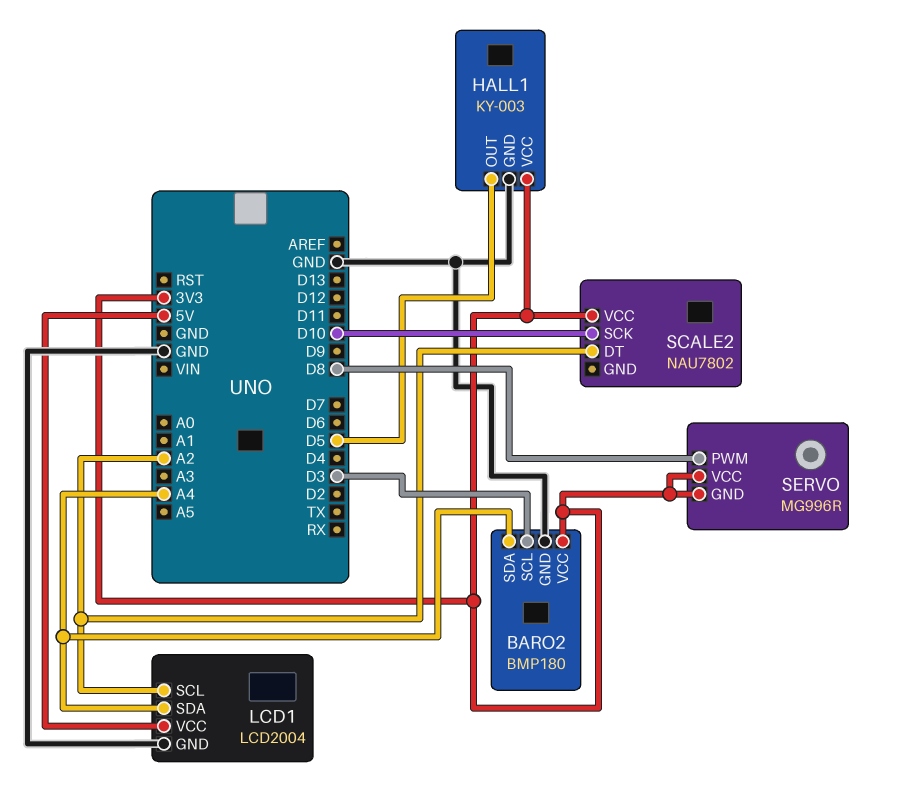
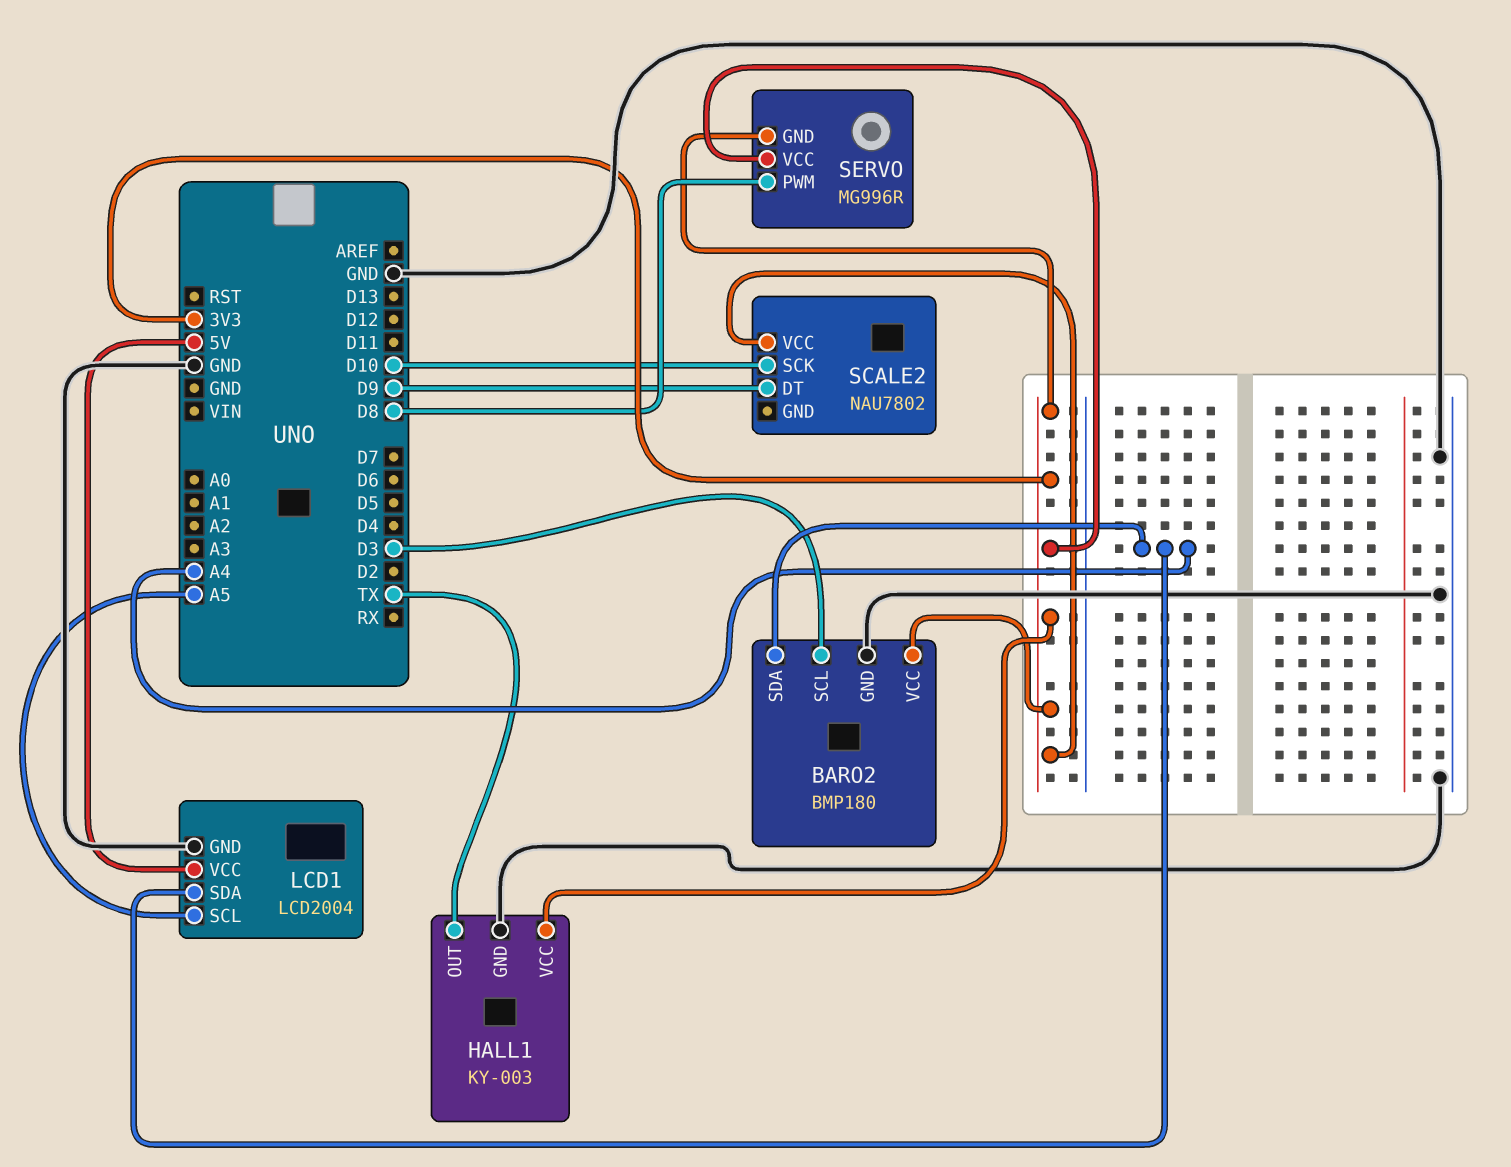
HALL1 pin OUT: D5 -> TX
LCD1 pin SCL: A2 -> A5
SCALE2 pin DT: A2 -> D9

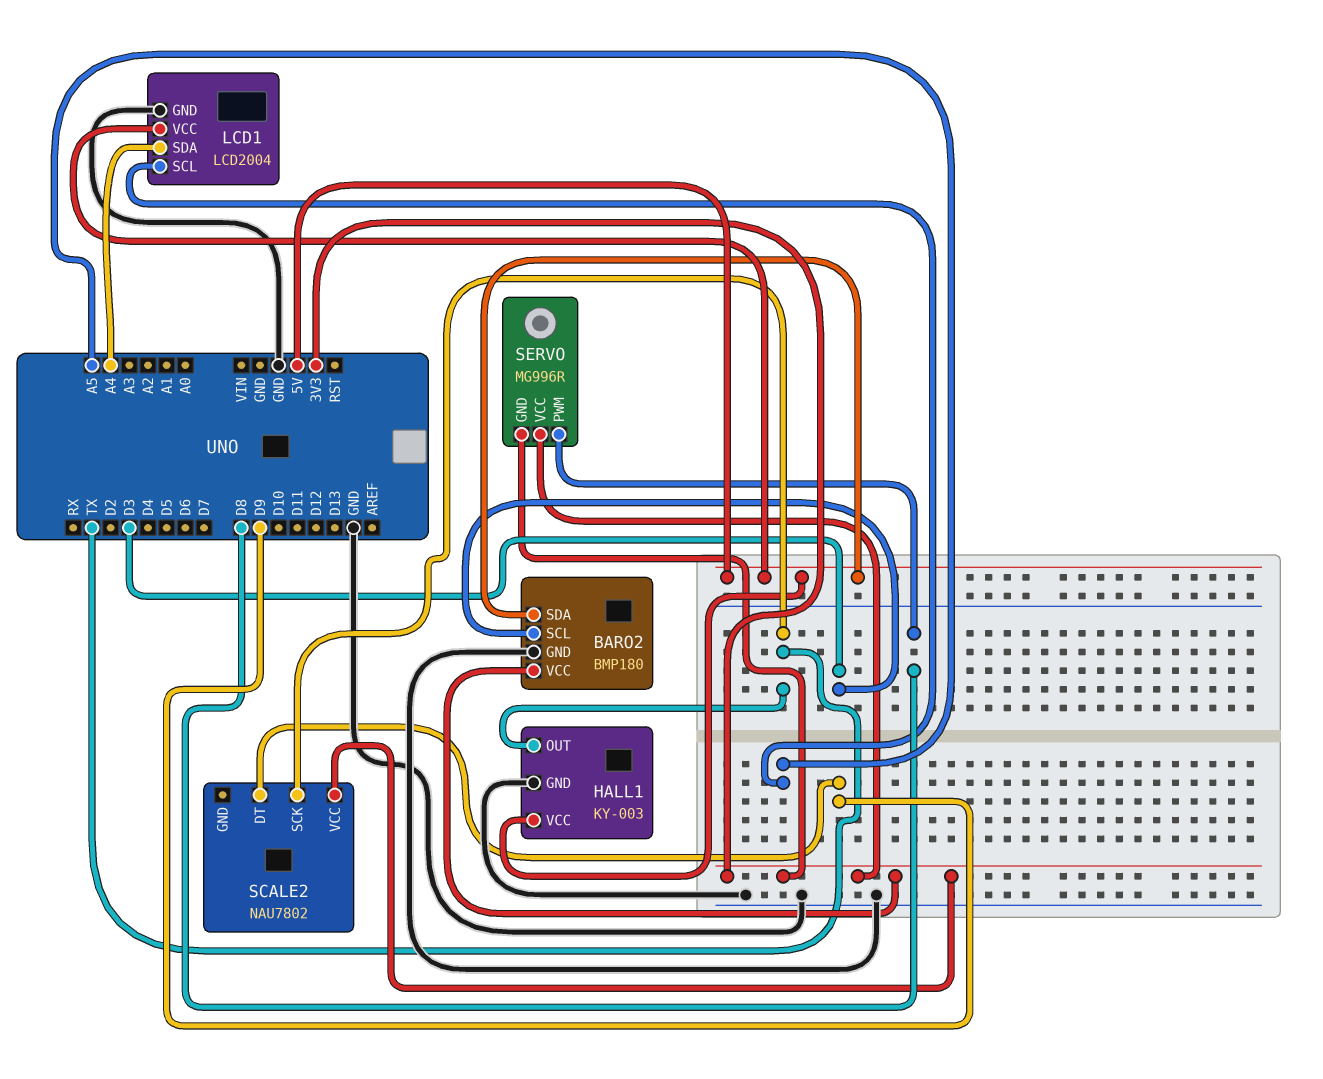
BARO2 pin SDA: A4 -> 5V
HALL1 pin VCC: 3V3 -> 5V
SCALE2 pin SCK: D10 -> TX

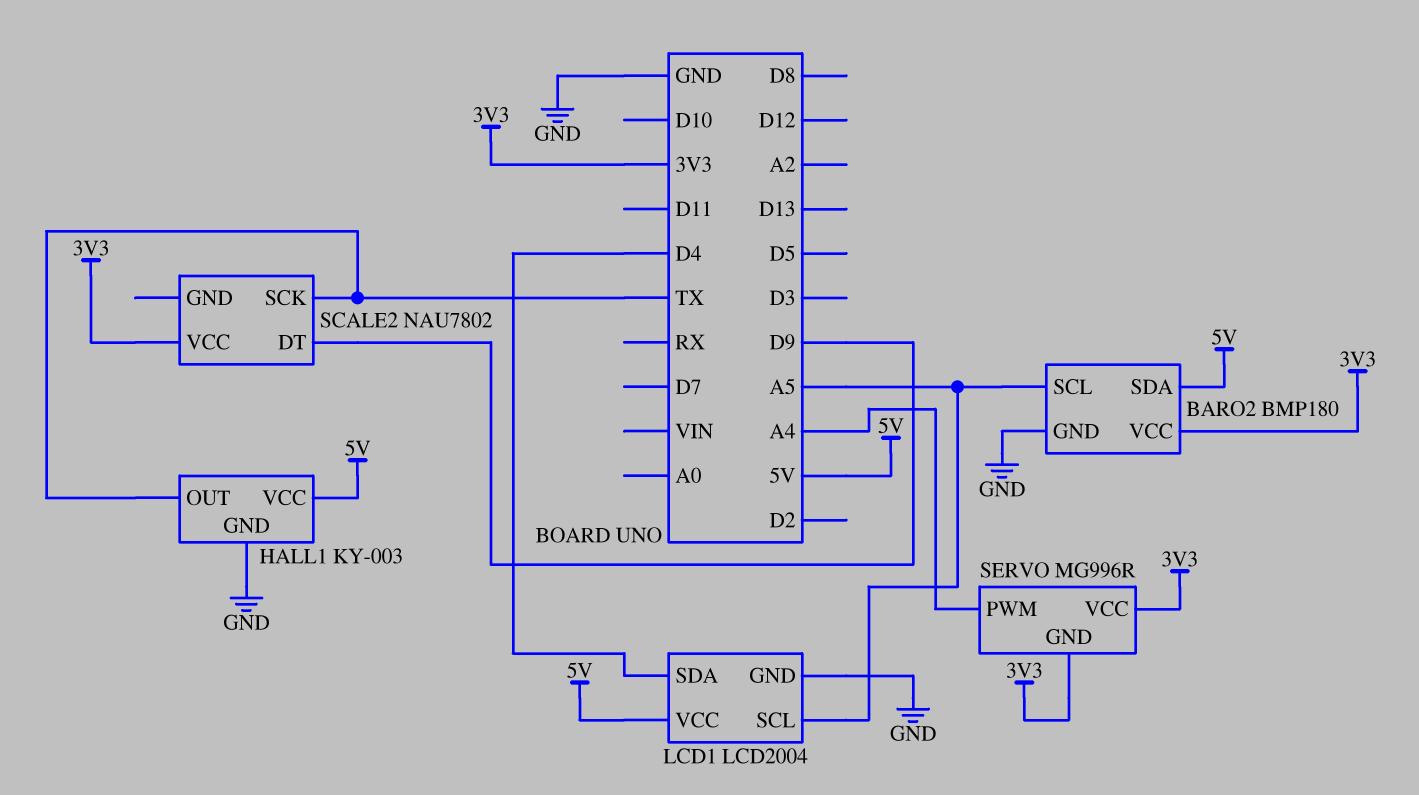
BARO2 pin SCL: D3 -> A5
LCD1 pin SDA: A4 -> D4
SERVO pin PWM: D8 -> A4

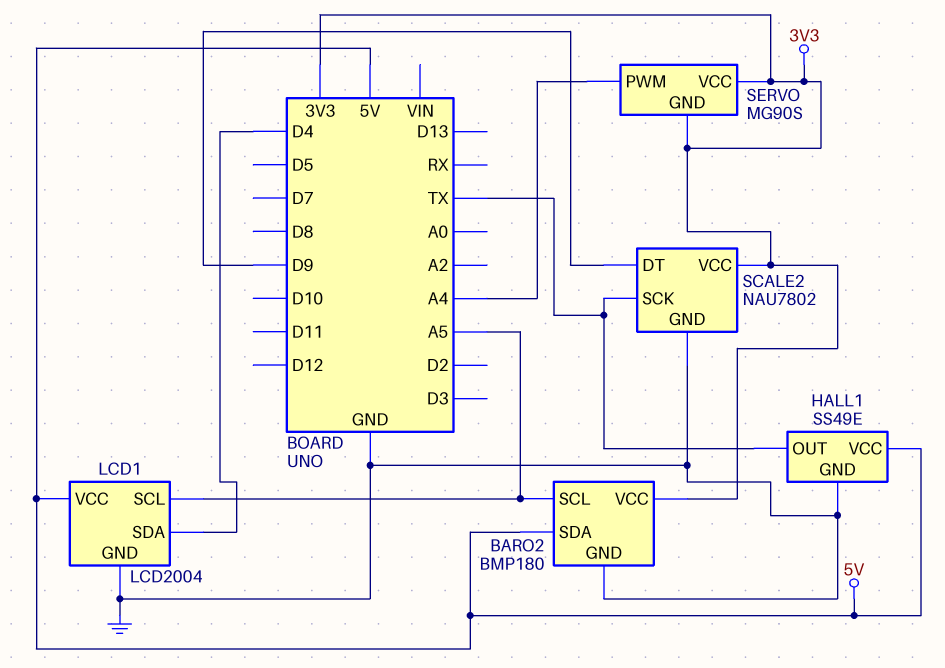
HALL1: KY-003 -> SS49E
SCALE2 pin GND: none -> GND
SERVO: MG996R -> MG90S

